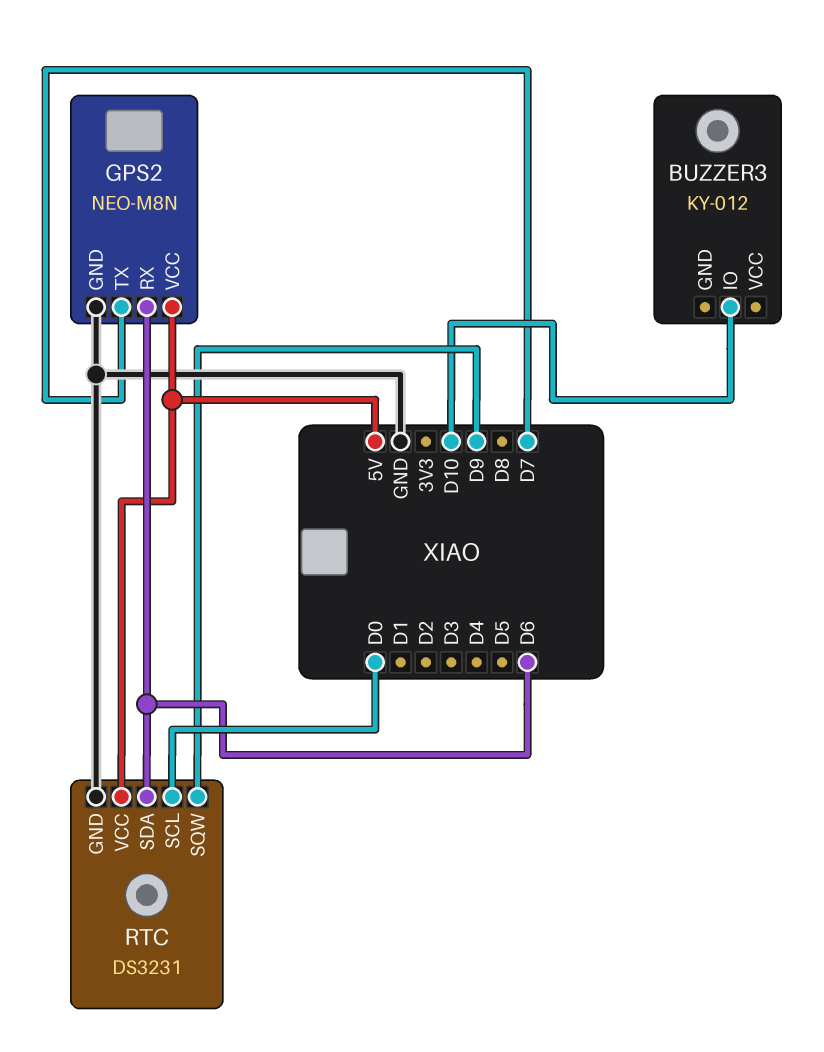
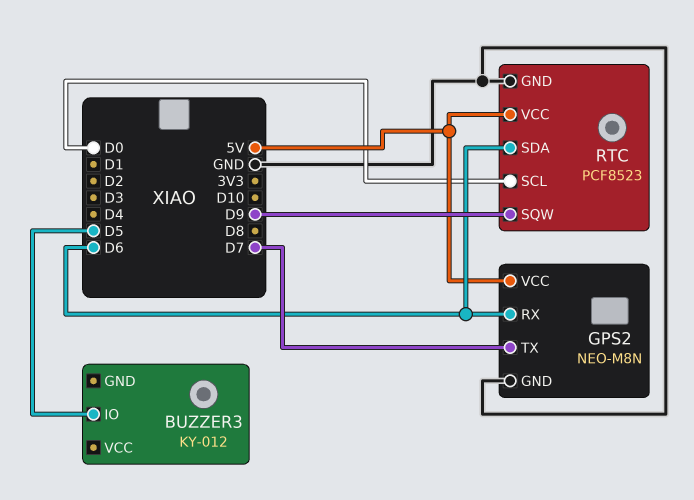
BUZZER3 pin IO: D10 -> D5
RTC: DS3231 -> PCF8523

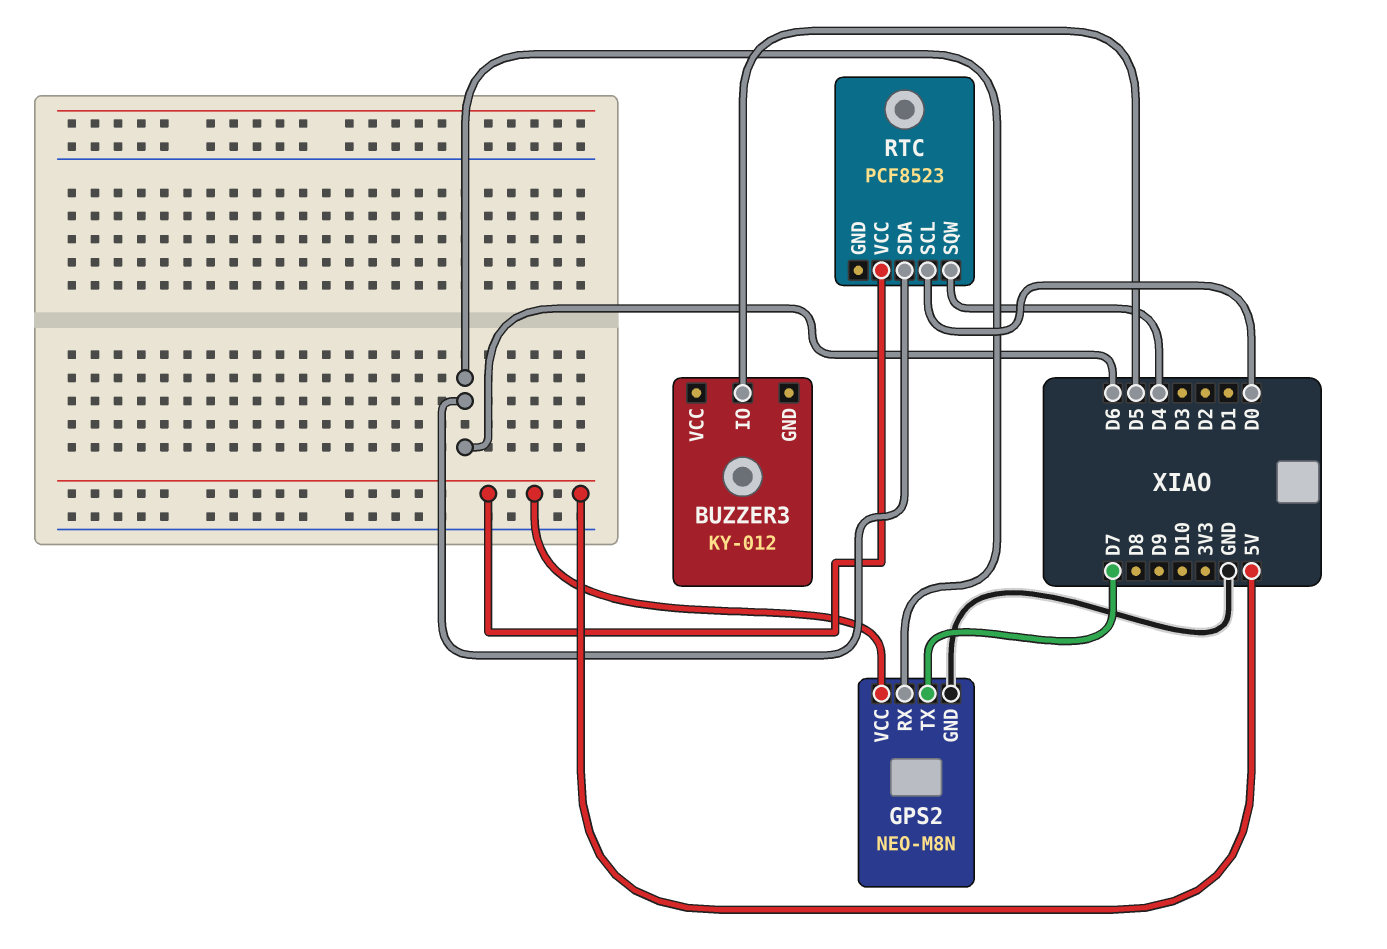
RTC pin GND: GND -> none
RTC pin SQW: D9 -> D4

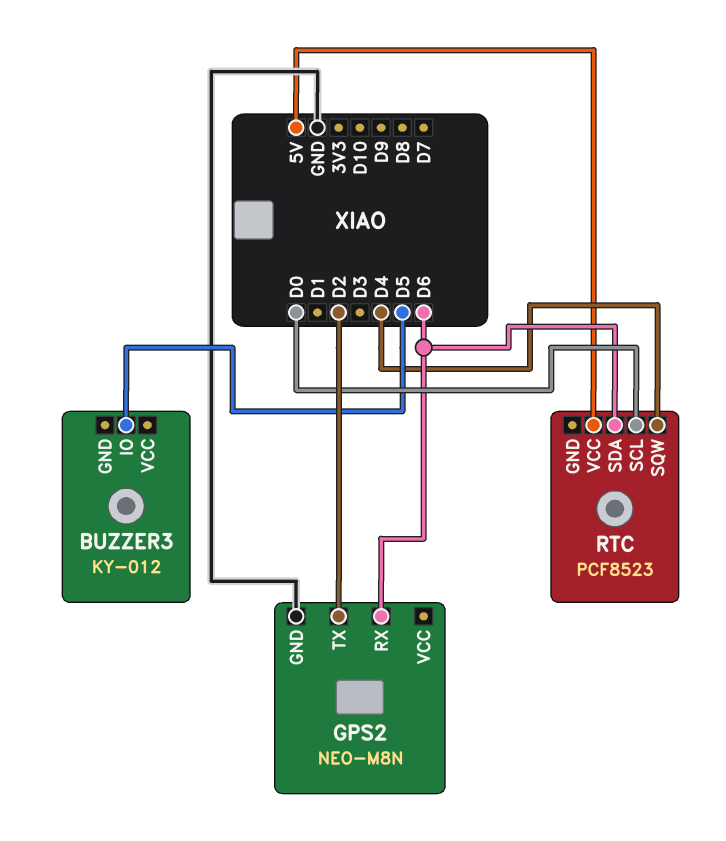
GPS2 pin TX: D7 -> D2
GPS2 pin VCC: 5V -> none

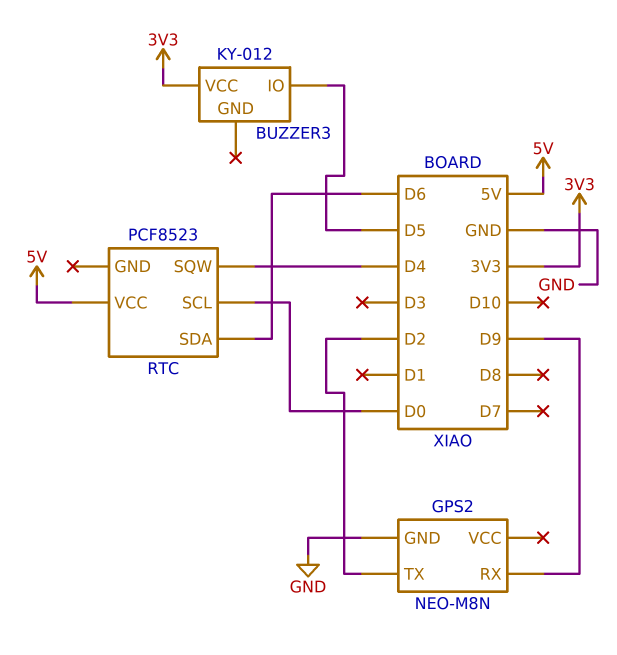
BUZZER3 pin VCC: none -> 3V3
GPS2 pin RX: D6 -> D9

